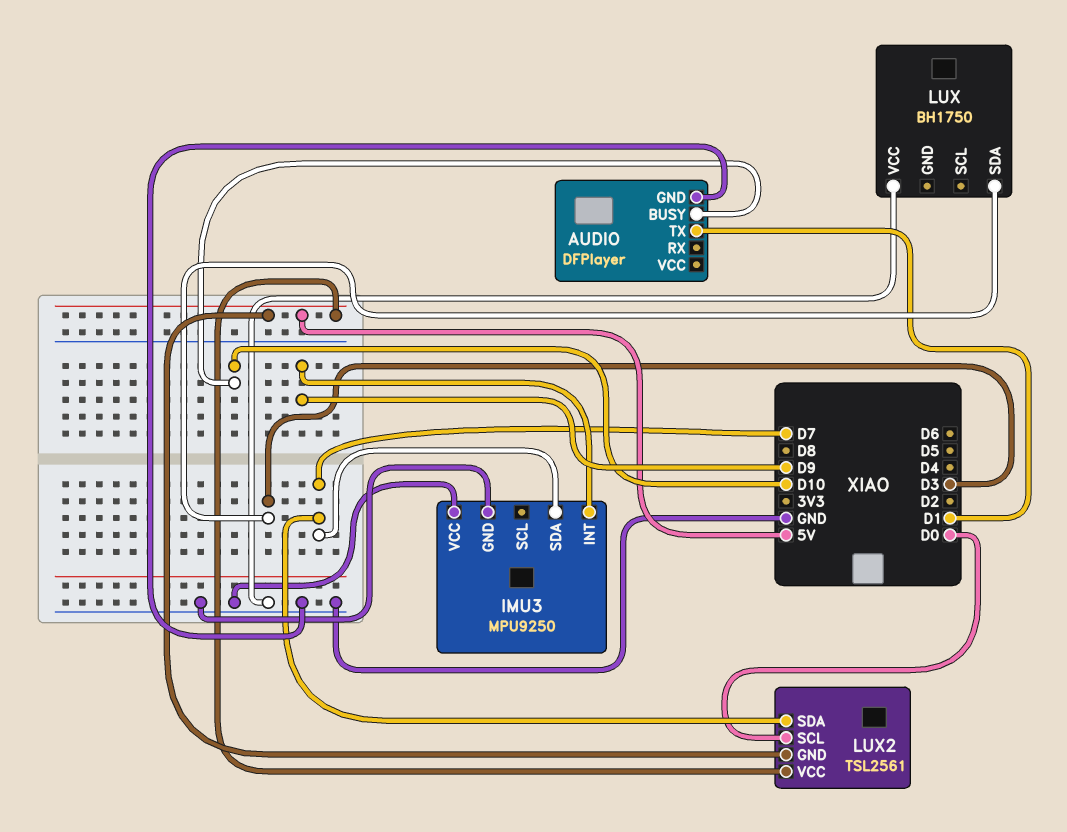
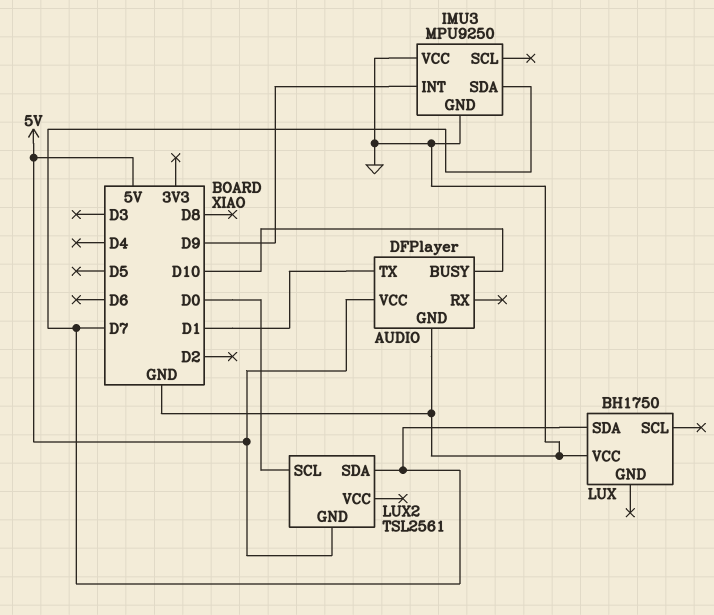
AUDIO pin VCC: none -> 5V
LUX pin SDA: D3 -> D7
LUX2 pin VCC: 5V -> none

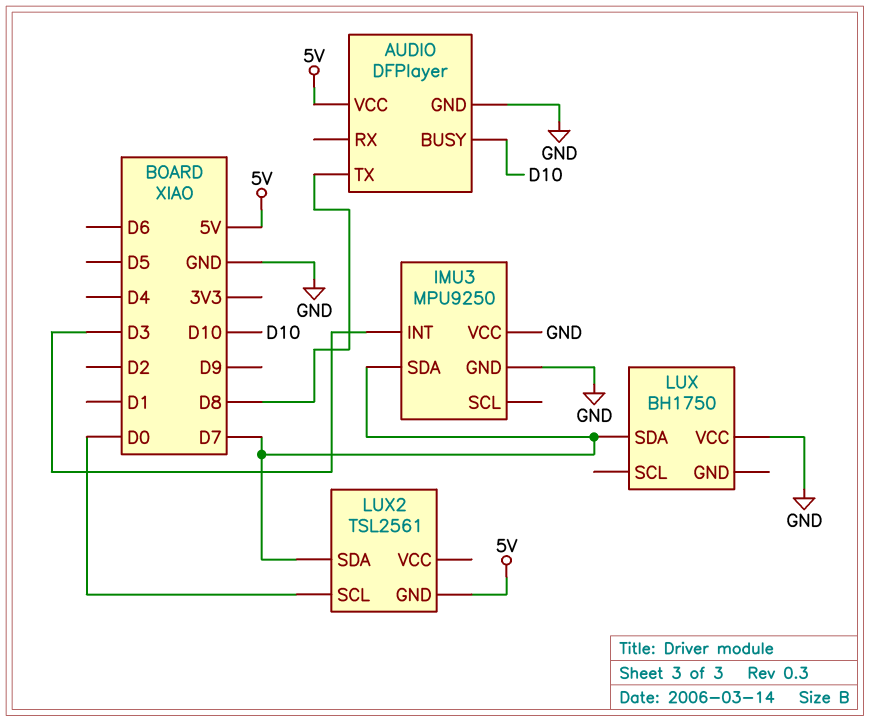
AUDIO pin TX: D1 -> D8
IMU3 pin INT: D9 -> D3

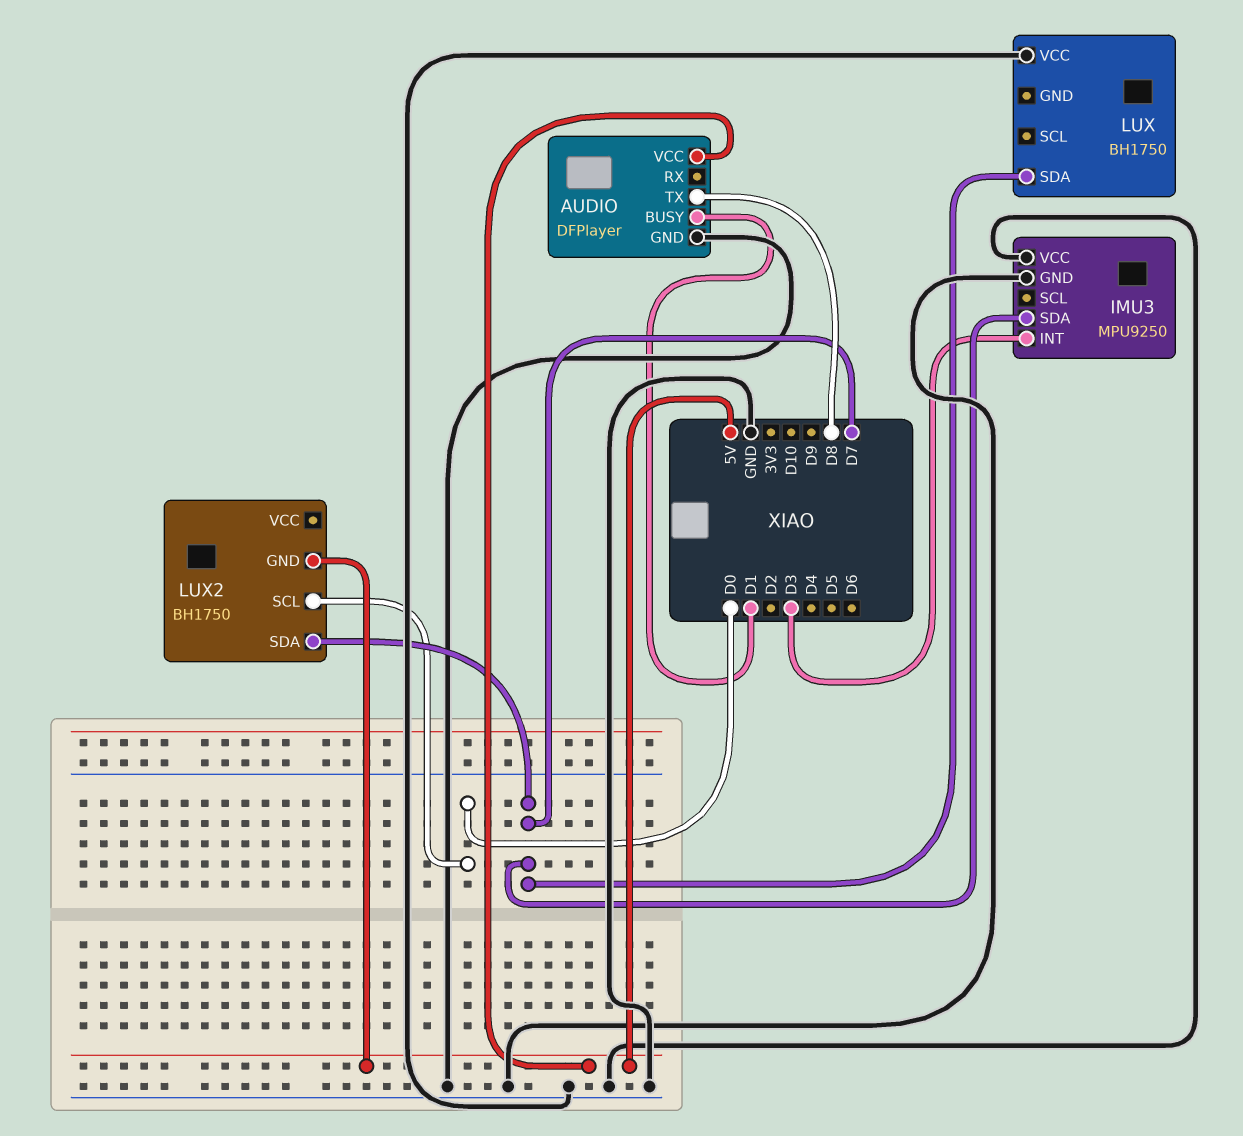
AUDIO pin BUSY: D10 -> D1
LUX2: TSL2561 -> BH1750

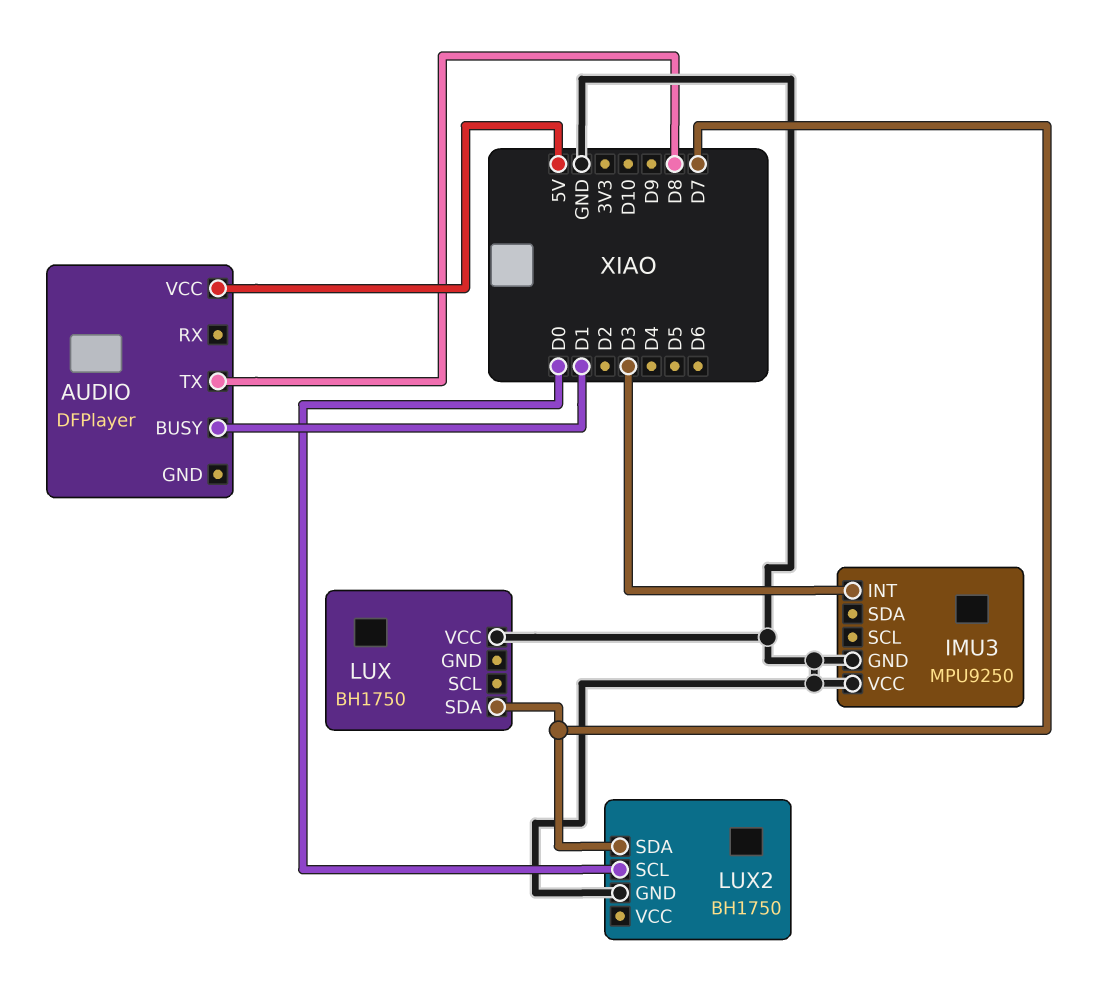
AUDIO pin GND: GND -> none
IMU3 pin SDA: D7 -> none
LUX2 pin GND: 5V -> GND

